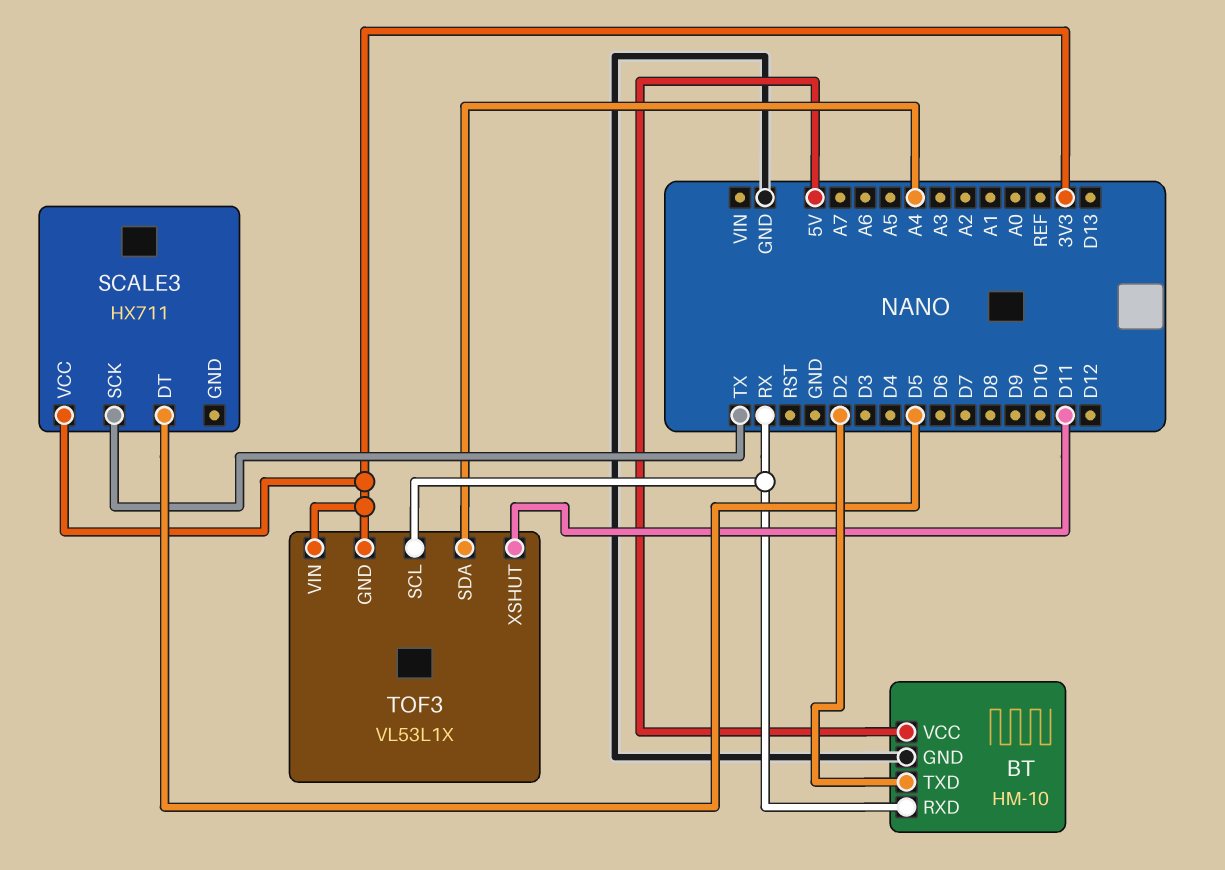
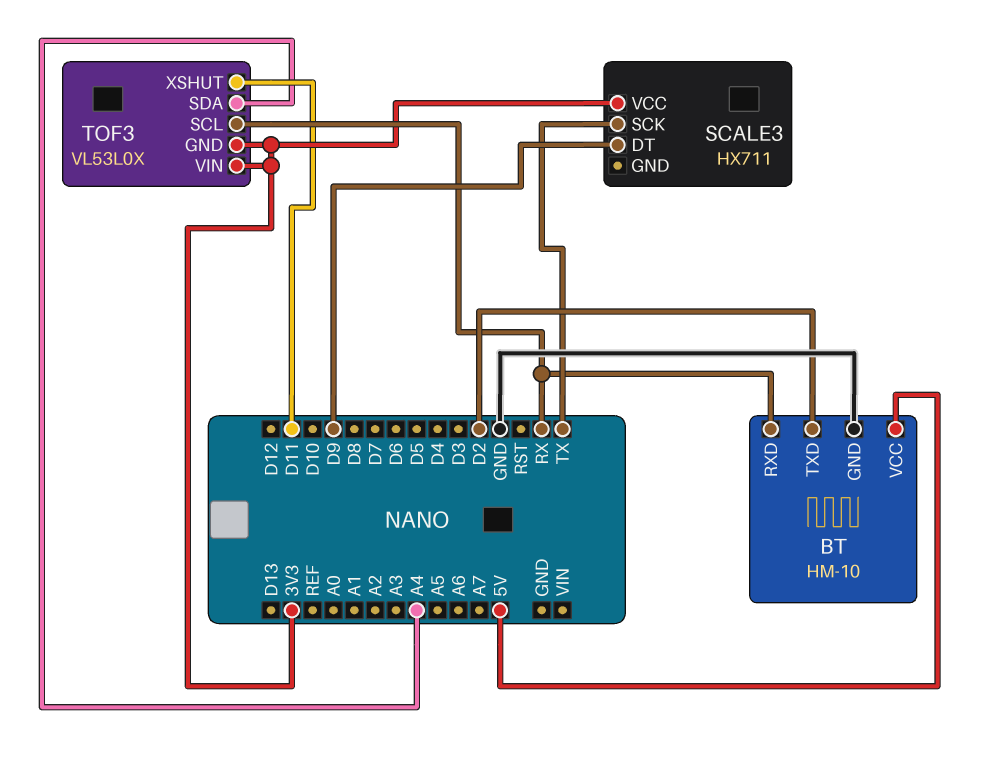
SCALE3 pin DT: D5 -> D9
TOF3: VL53L1X -> VL53L0X

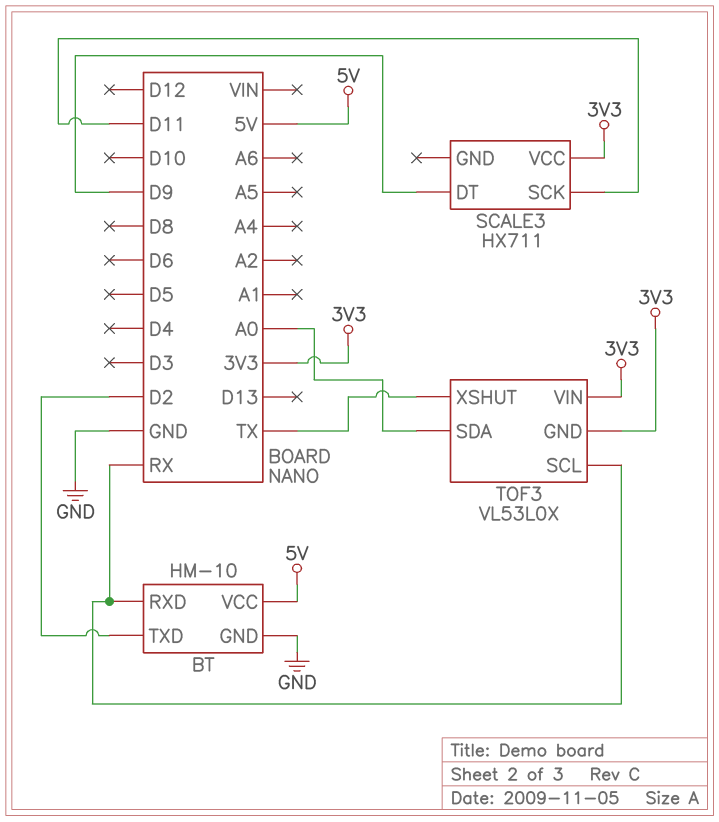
SCALE3 pin SCK: TX -> D11
TOF3 pin SDA: A4 -> A0
TOF3 pin XSHUT: D11 -> TX

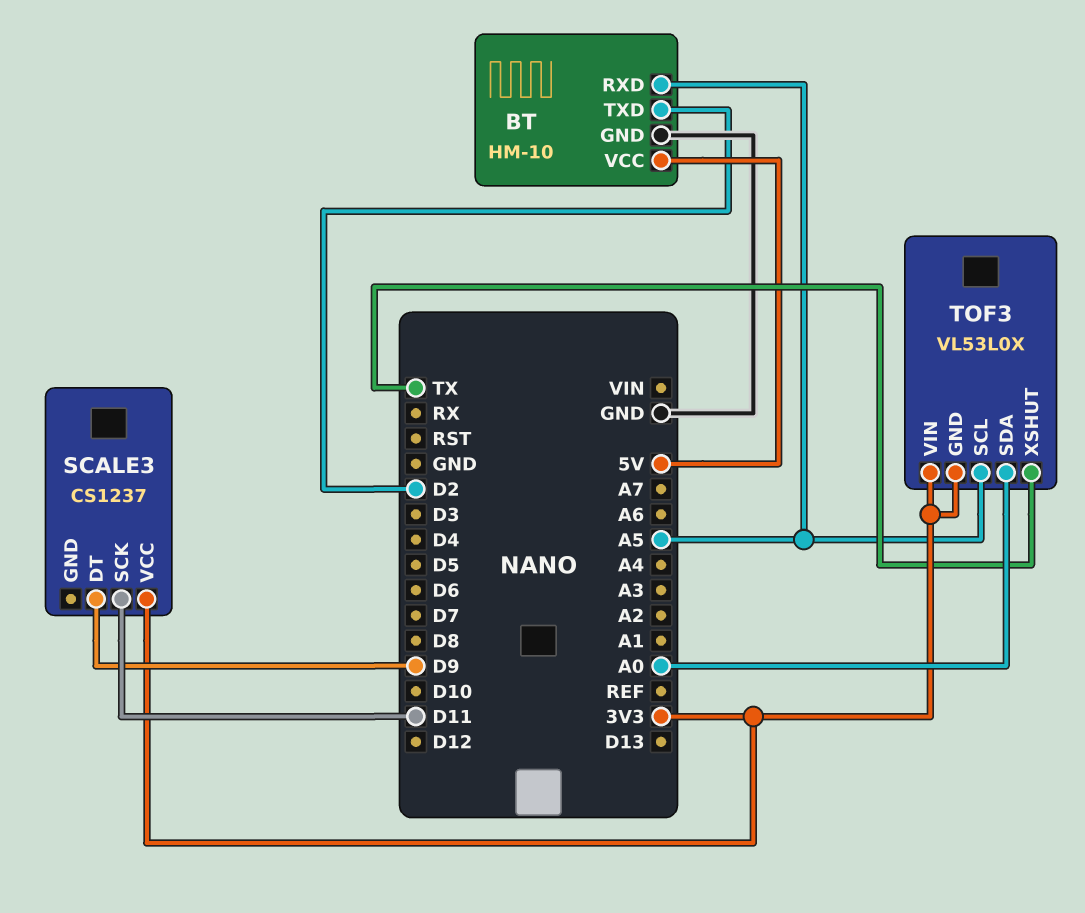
BT pin RXD: RX -> A5
SCALE3: HX711 -> CS1237
TOF3 pin SCL: RX -> A5

